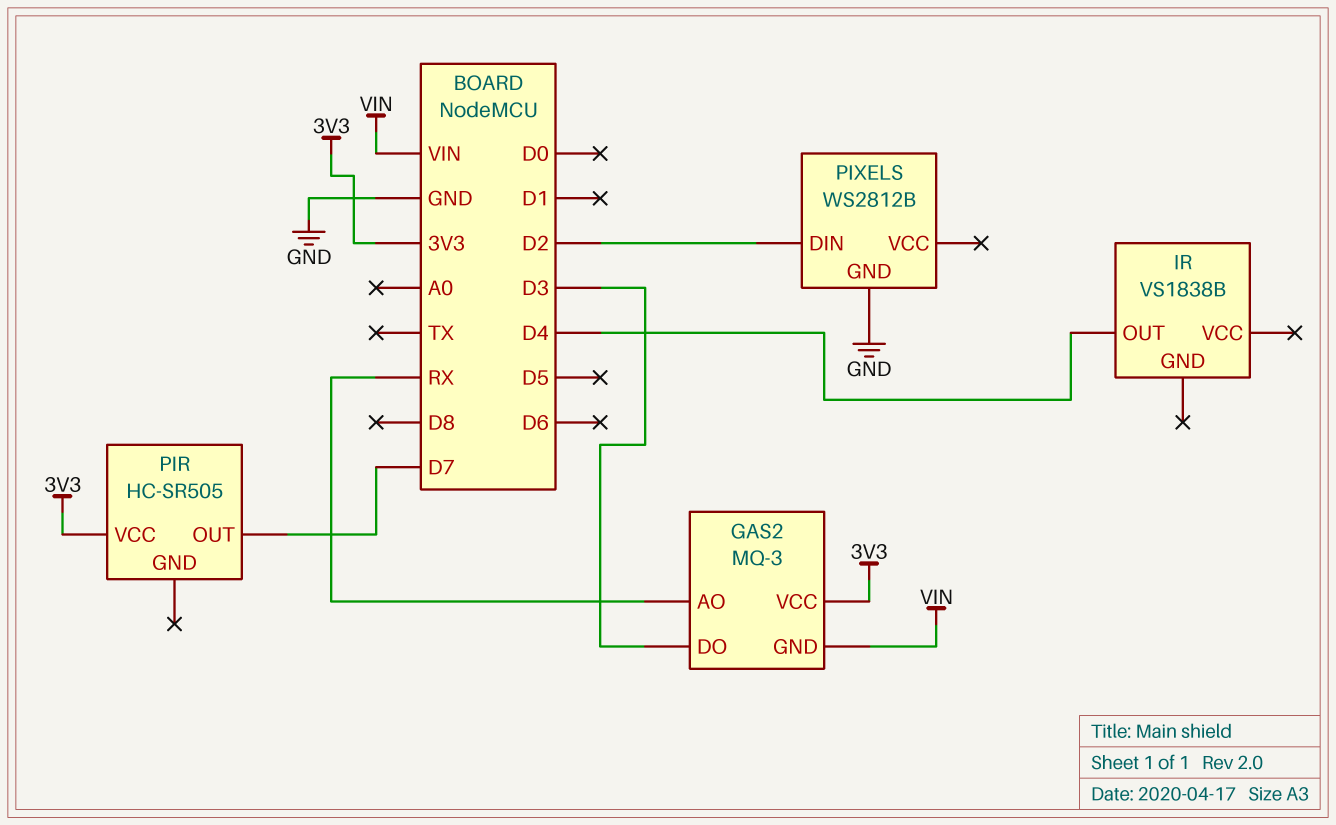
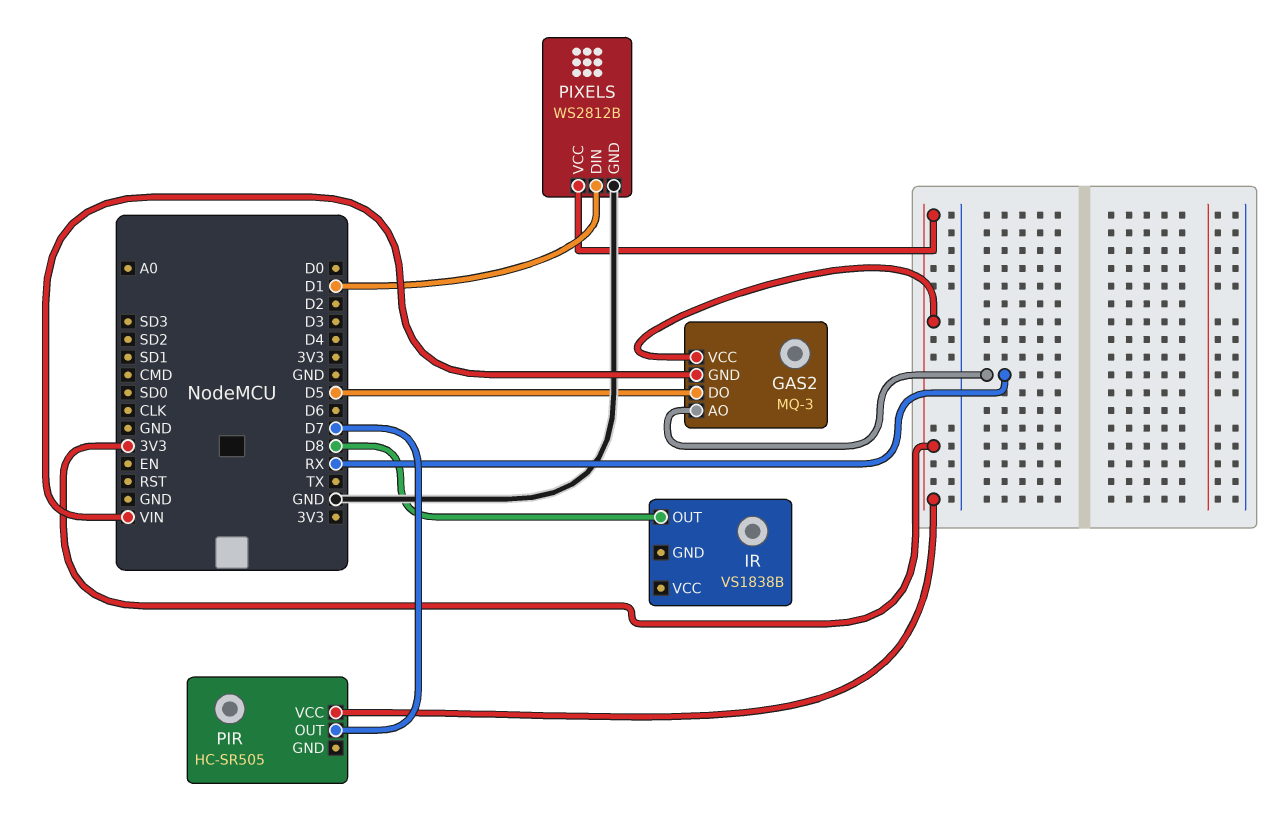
GAS2 pin DO: D3 -> D5
IR pin OUT: D4 -> D8
PIXELS pin DIN: D2 -> D1
PIXELS pin VCC: none -> 3V3

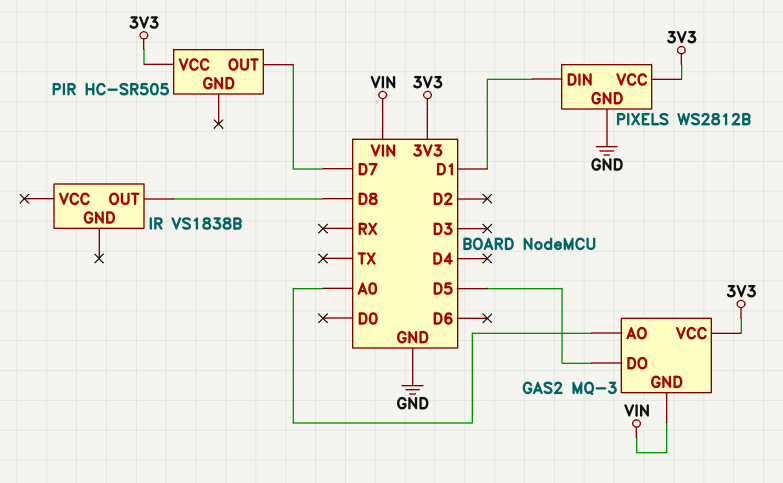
GAS2 pin AO: RX -> A0

